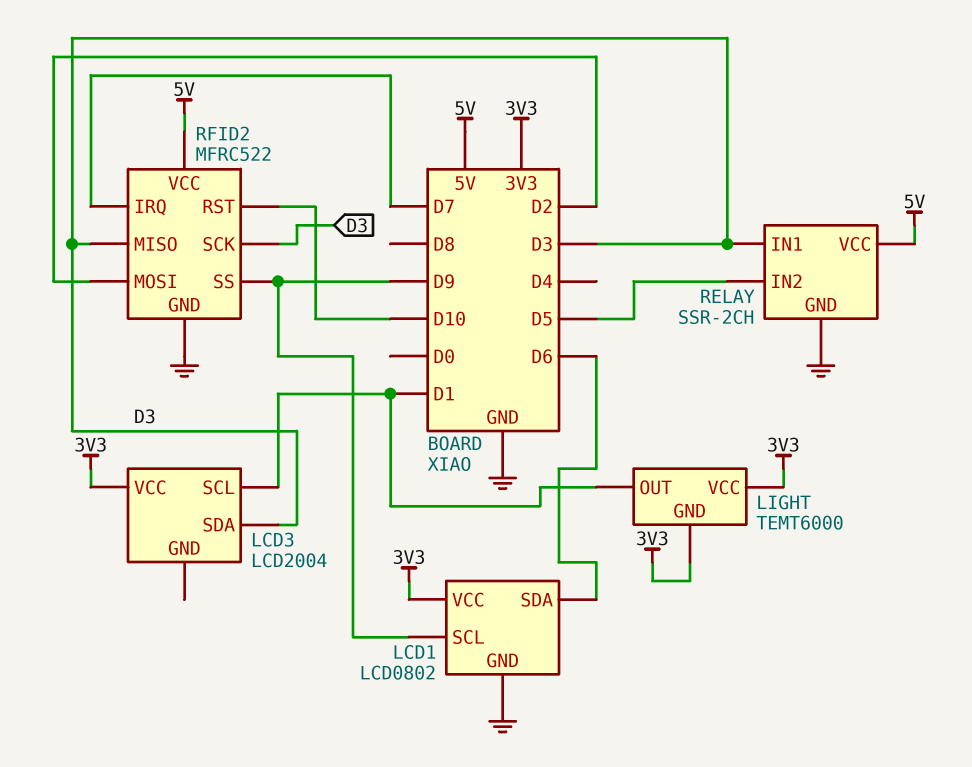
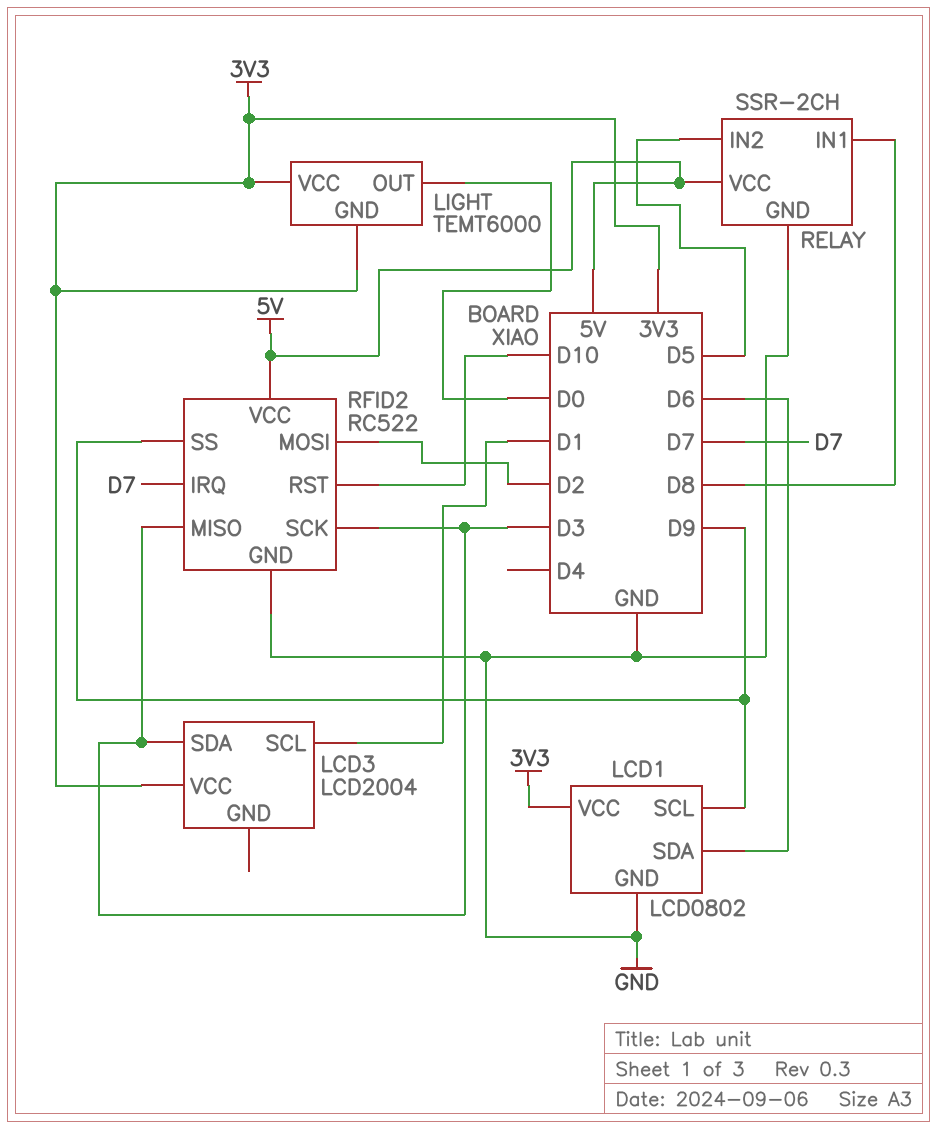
LIGHT pin OUT: D1 -> D0
RELAY pin IN1: D3 -> D8
RFID2: MFRC522 -> RC522

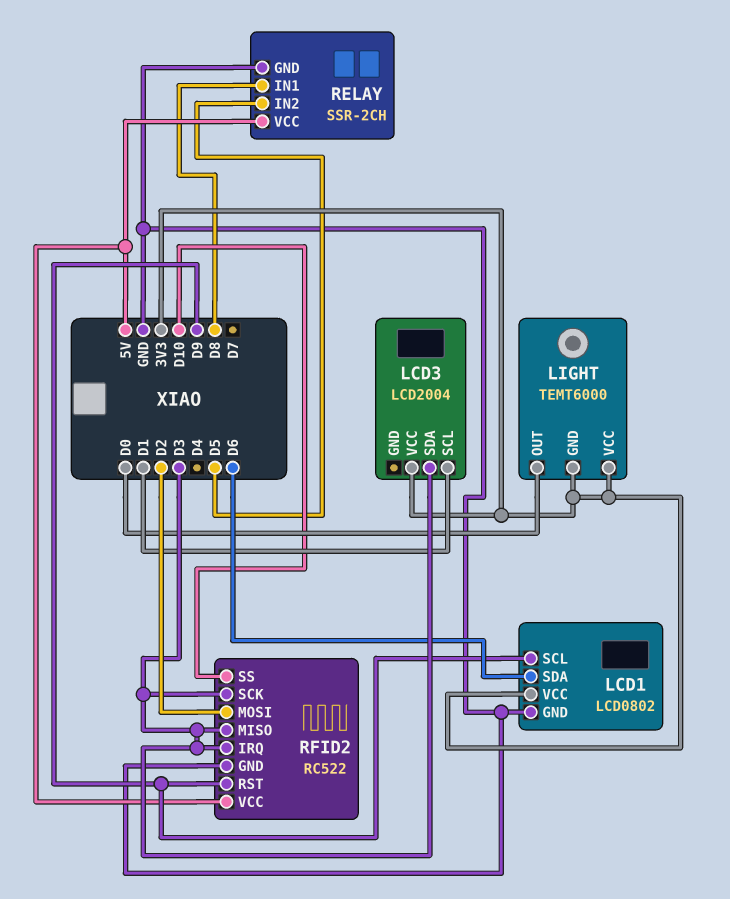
RFID2 pin IRQ: D7 -> D3
RFID2 pin RST: D10 -> D9
RFID2 pin SS: D9 -> D10

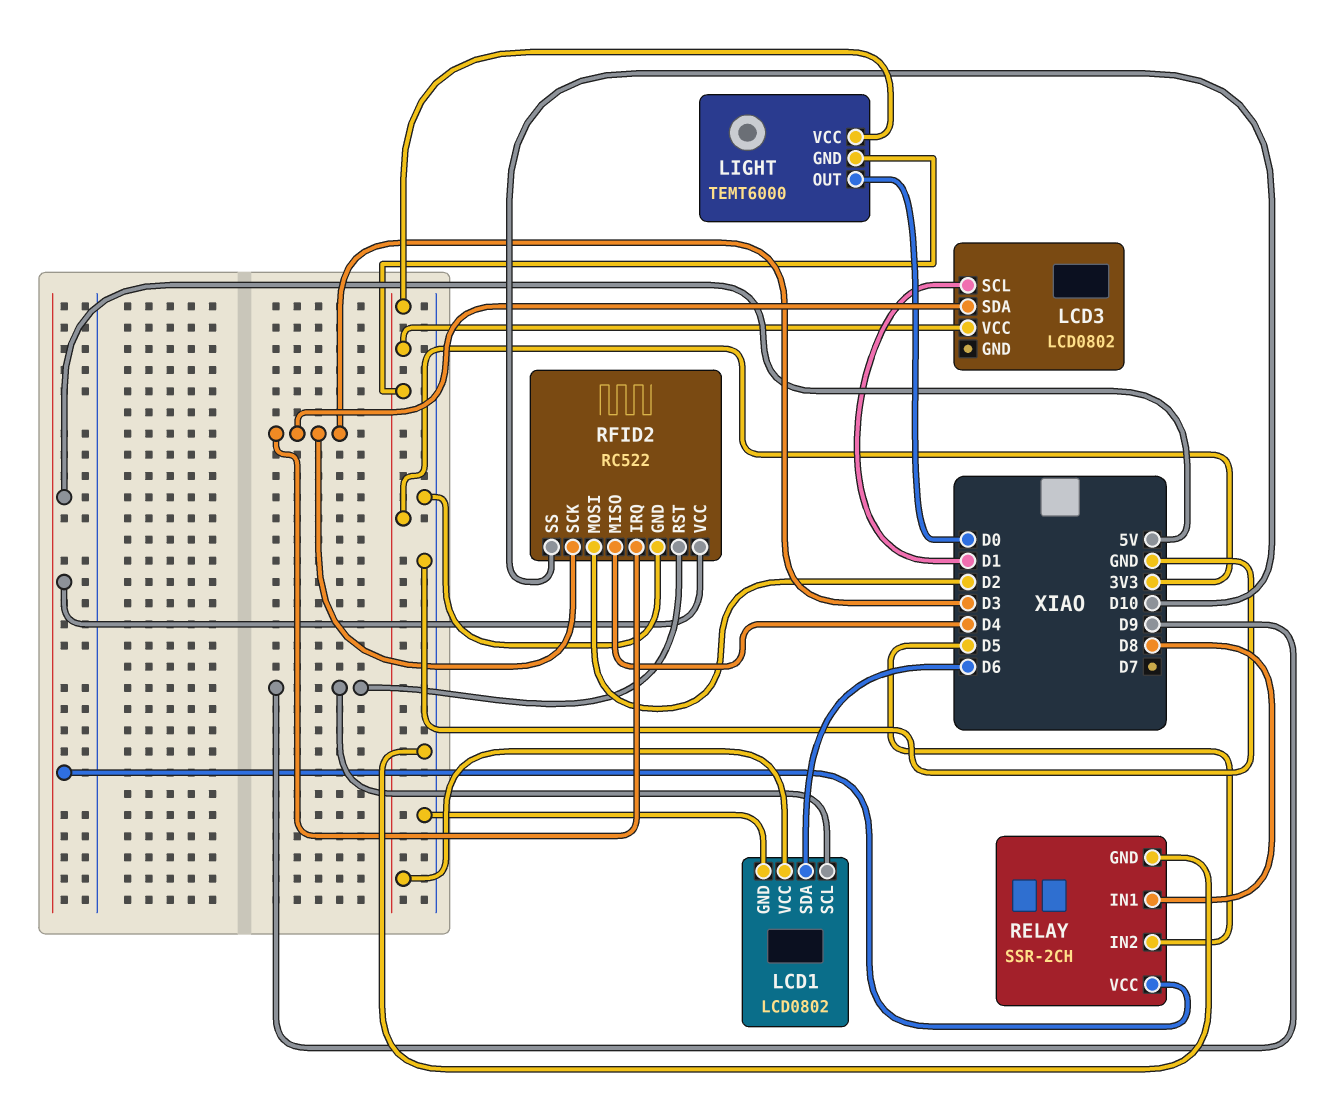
LCD3: LCD2004 -> LCD0802
RFID2 pin MISO: D3 -> D4

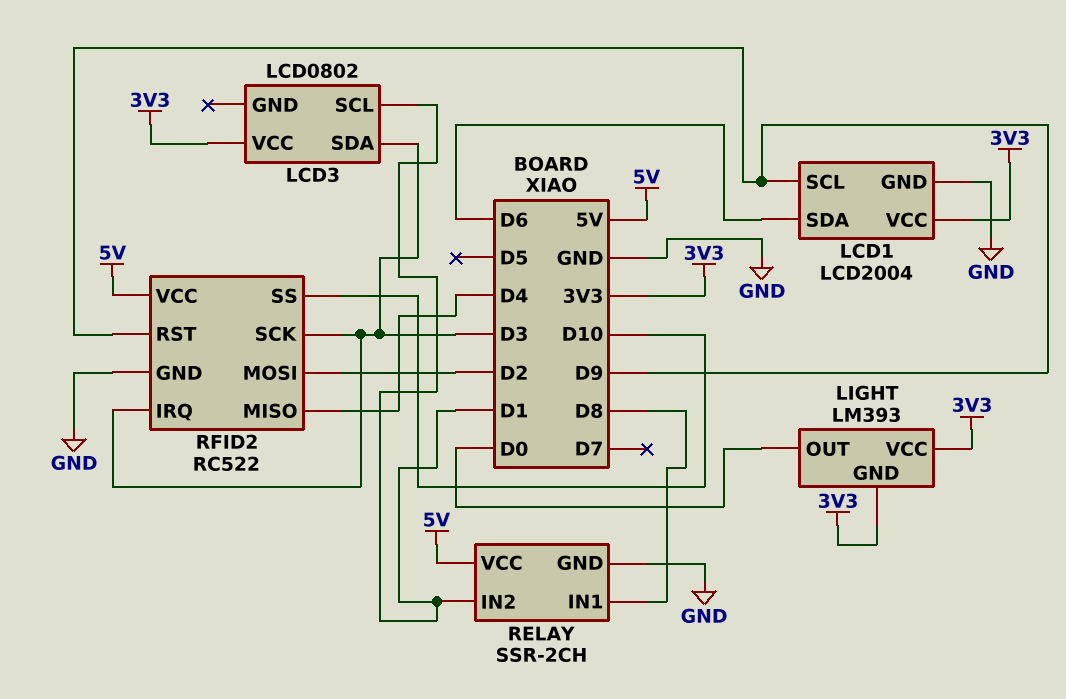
LCD1: LCD0802 -> LCD2004
LIGHT: TEMT6000 -> LM393
RELAY pin IN2: D5 -> D1

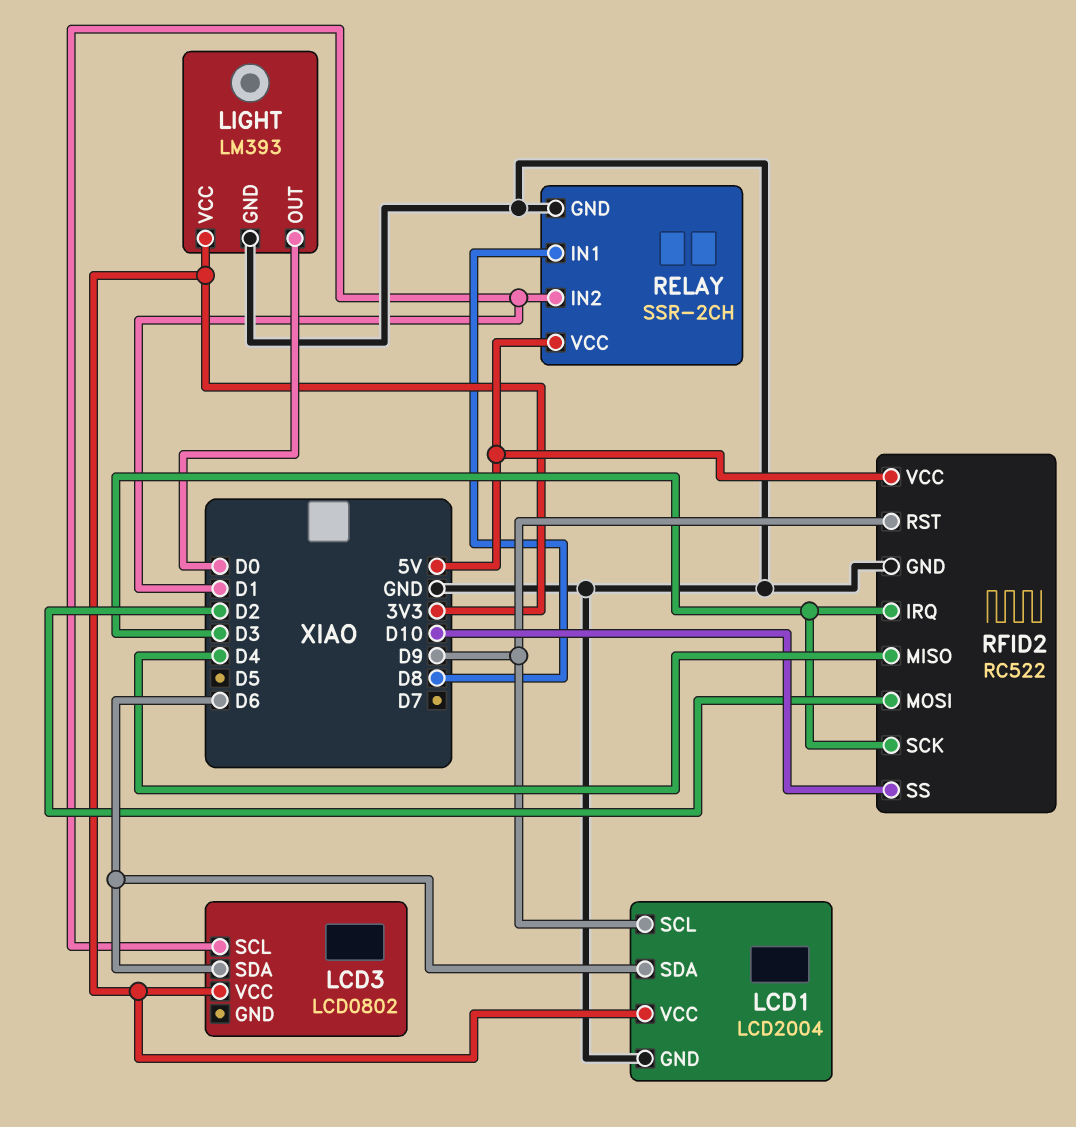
LCD3 pin SDA: D3 -> D6
LIGHT pin GND: 3V3 -> GND

